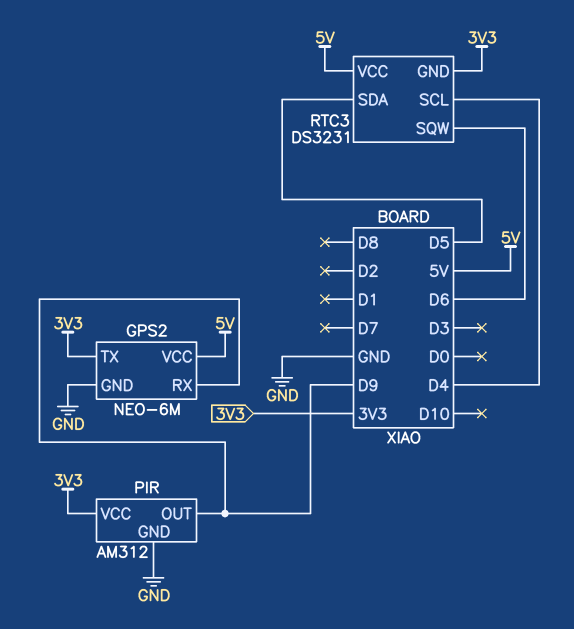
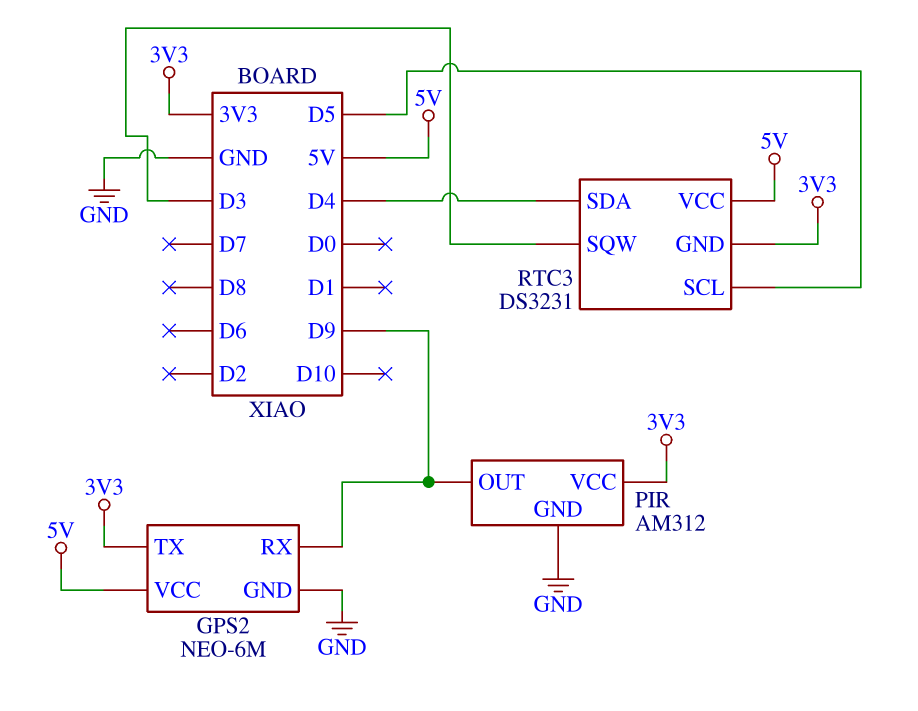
RTC3 pin SCL: D4 -> D5
RTC3 pin SDA: D5 -> D4
RTC3 pin SQW: D6 -> D3

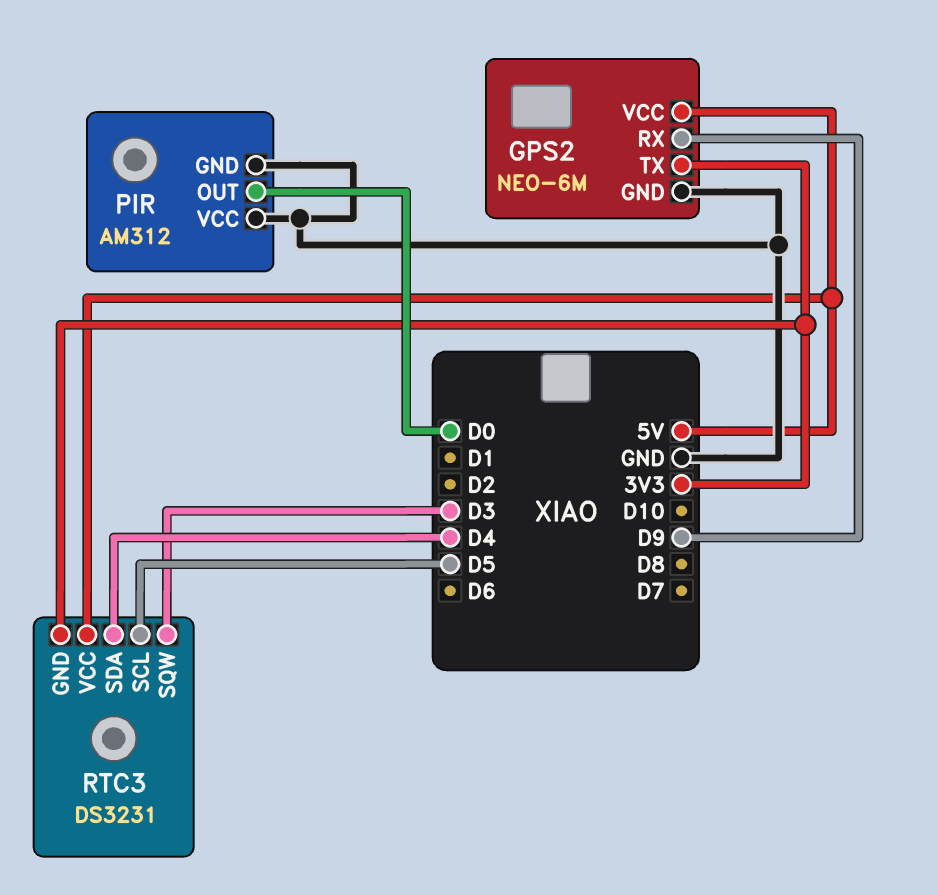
PIR pin OUT: D9 -> D0
PIR pin VCC: 3V3 -> GND

